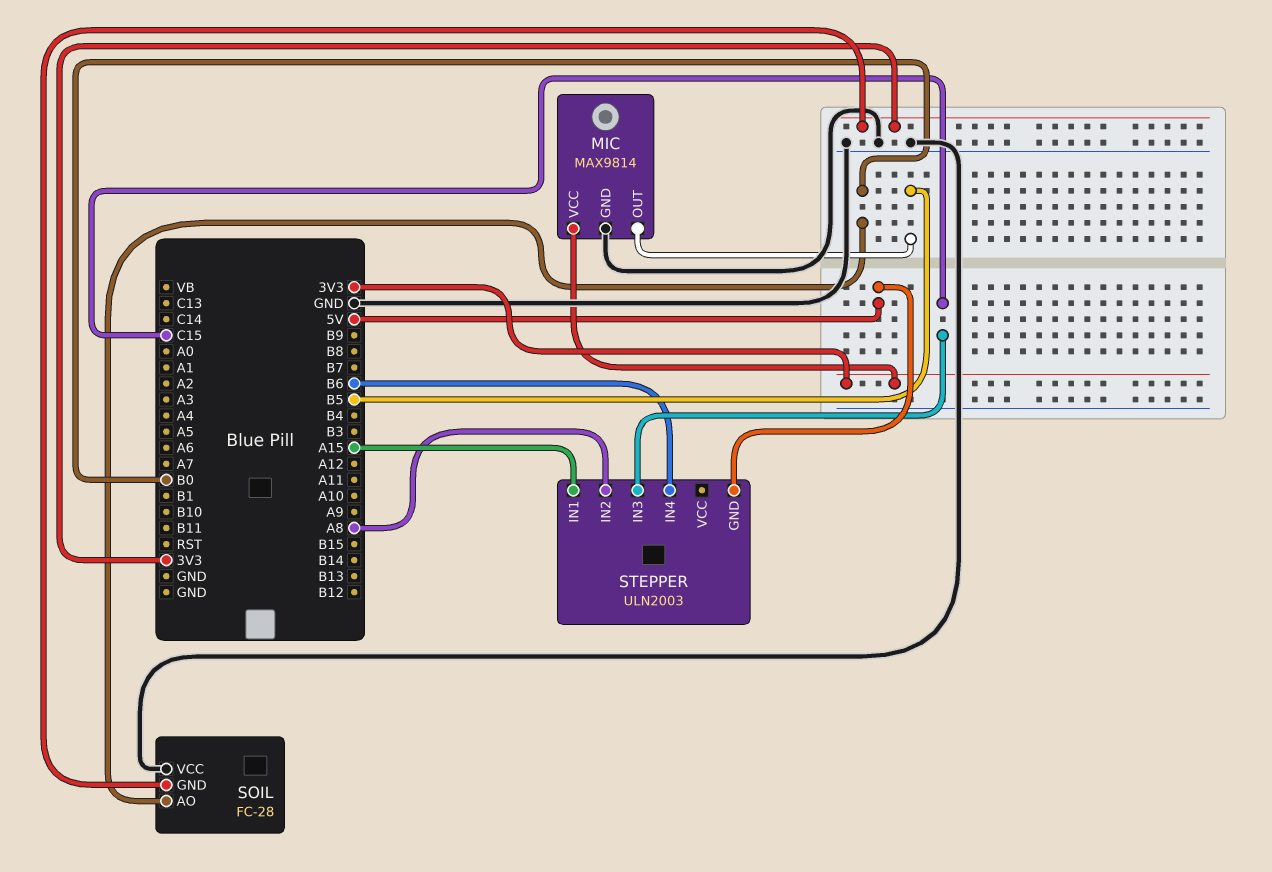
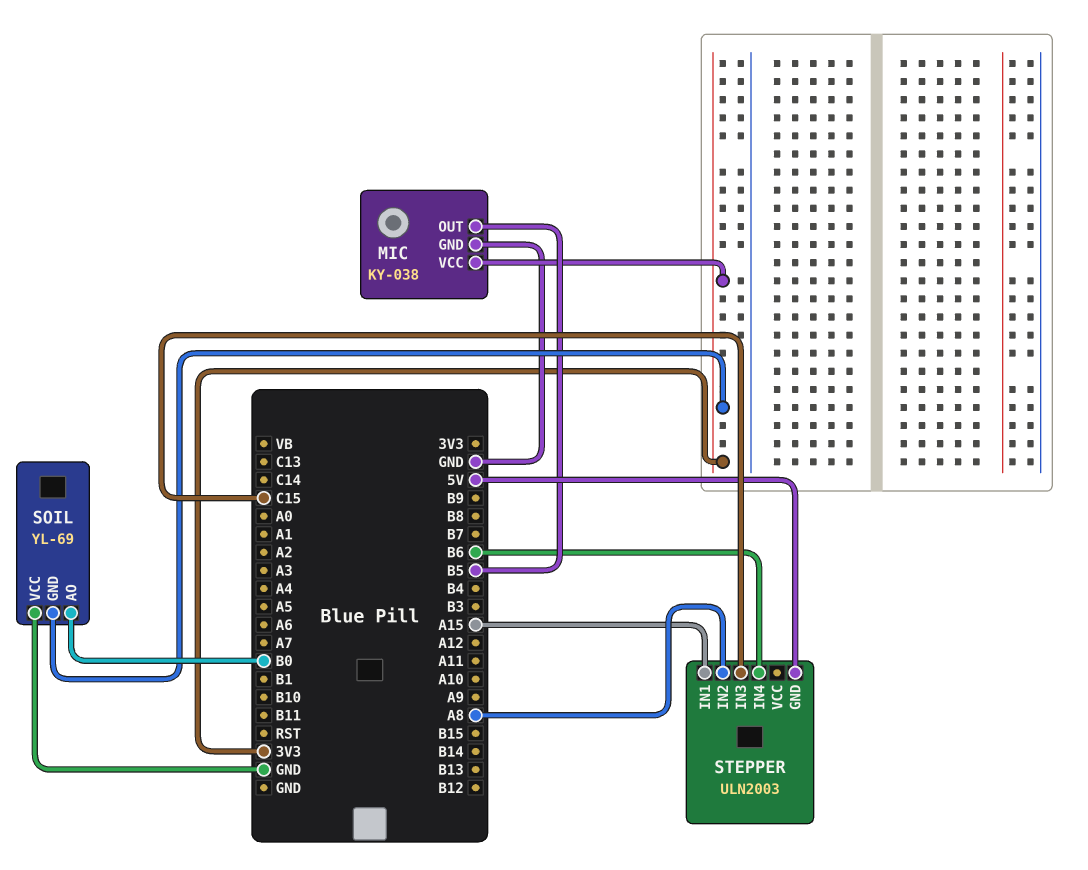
MIC: MAX9814 -> KY-038
SOIL: FC-28 -> YL-69

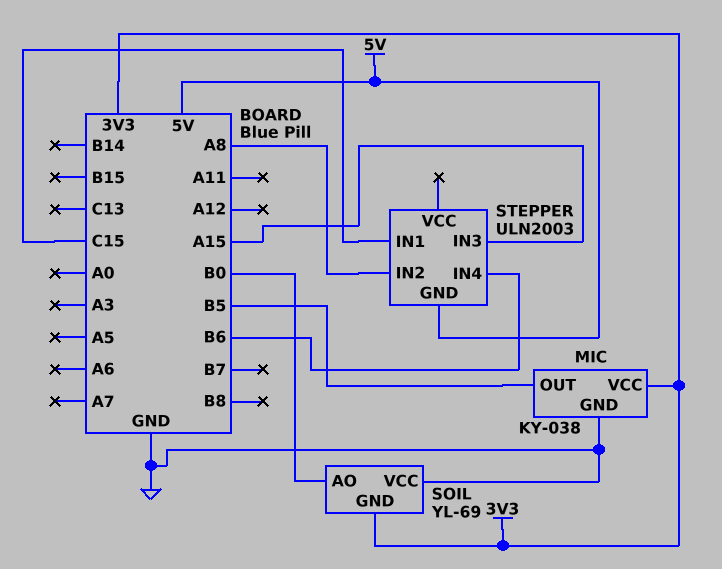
STEPPER pin IN1: A15 -> C15
STEPPER pin IN3: C15 -> A15

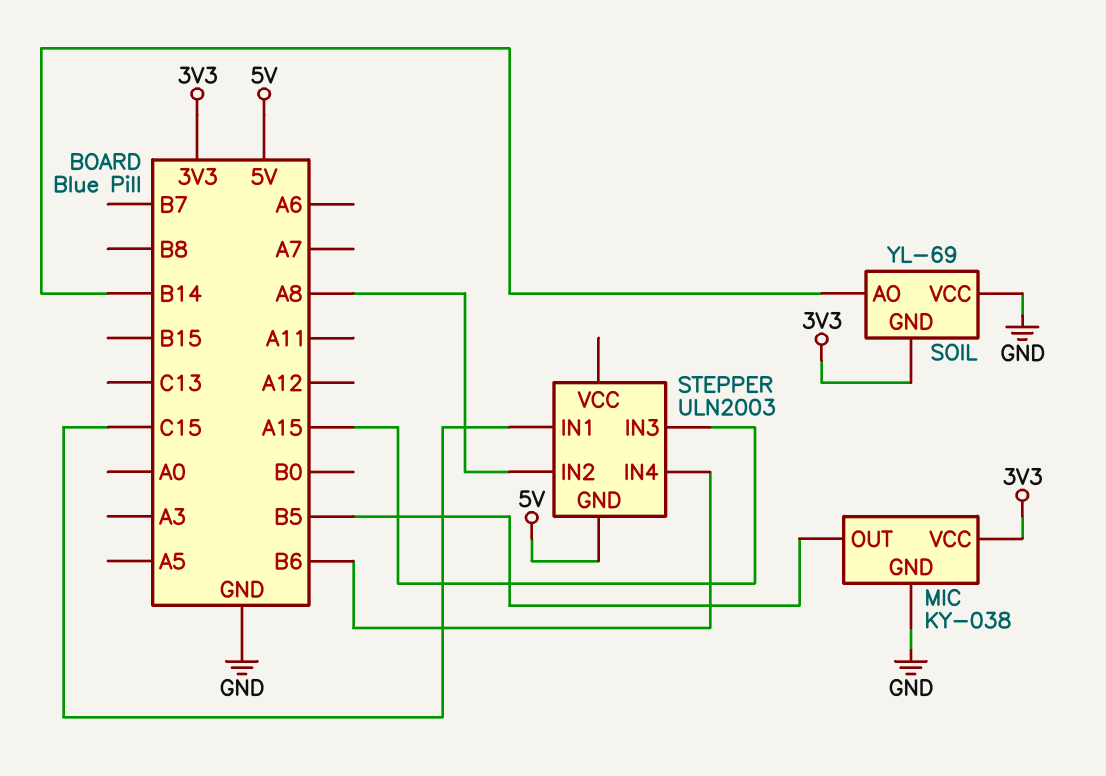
SOIL pin AO: B0 -> B14

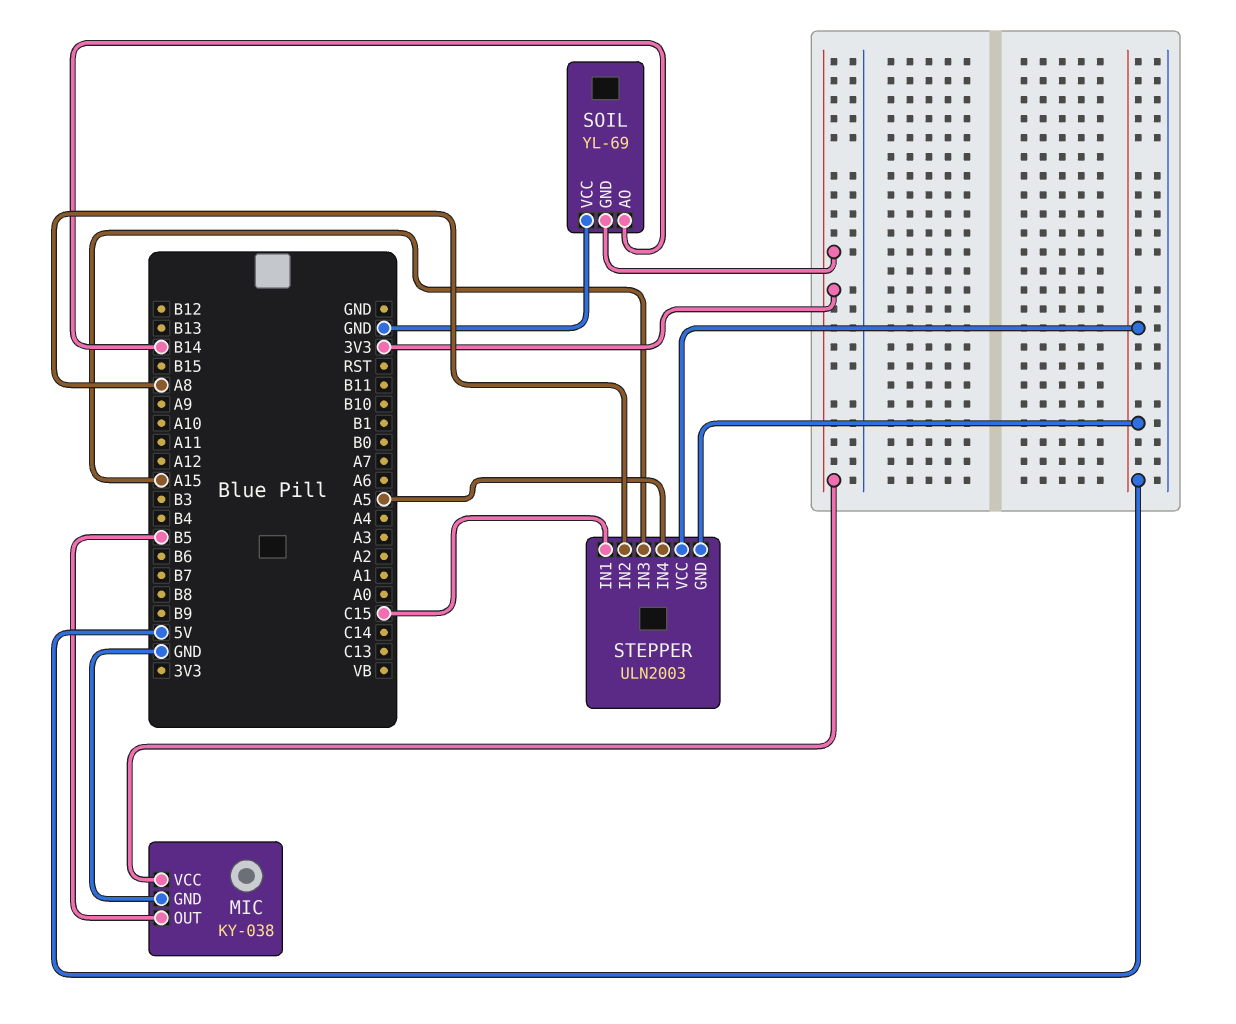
STEPPER pin IN4: B6 -> A5
STEPPER pin VCC: none -> 5V

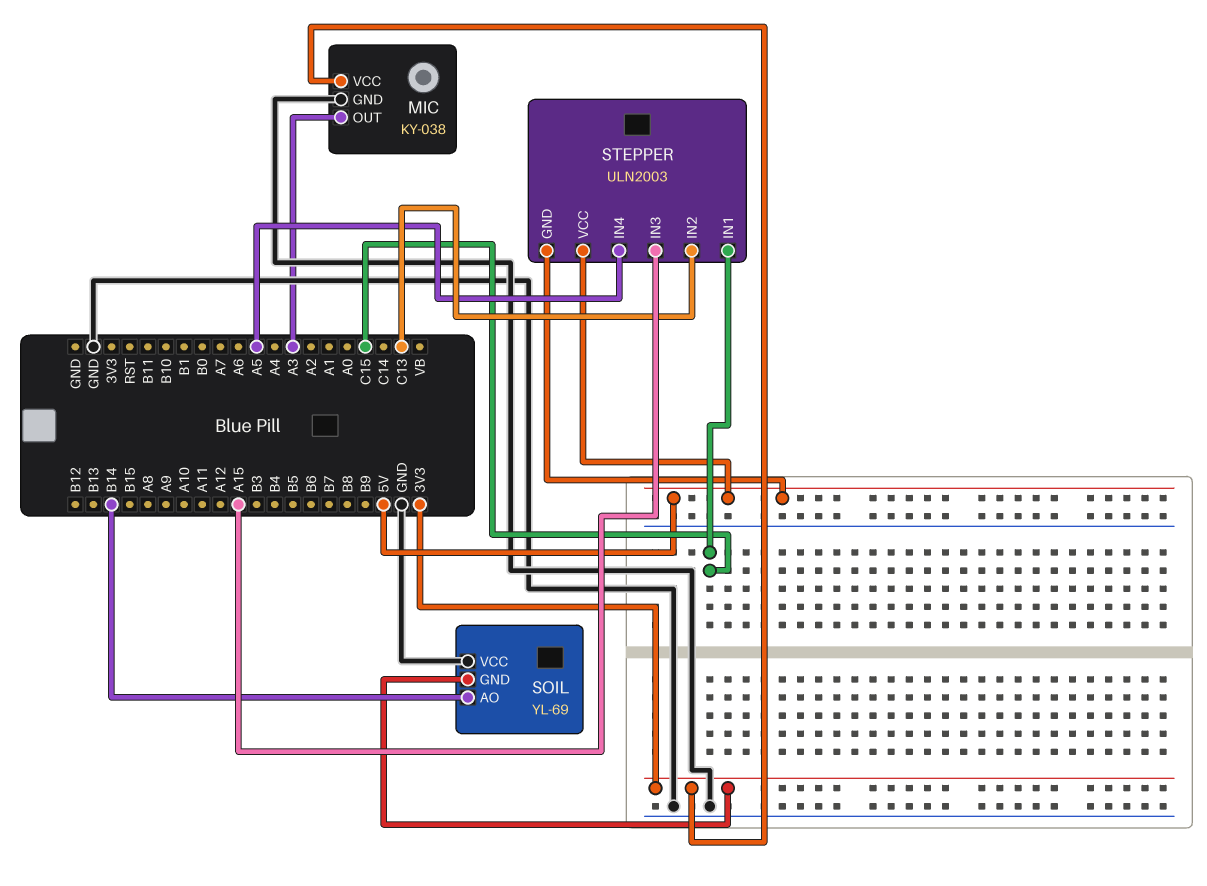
MIC pin OUT: B5 -> A3
STEPPER pin IN2: A8 -> C13

